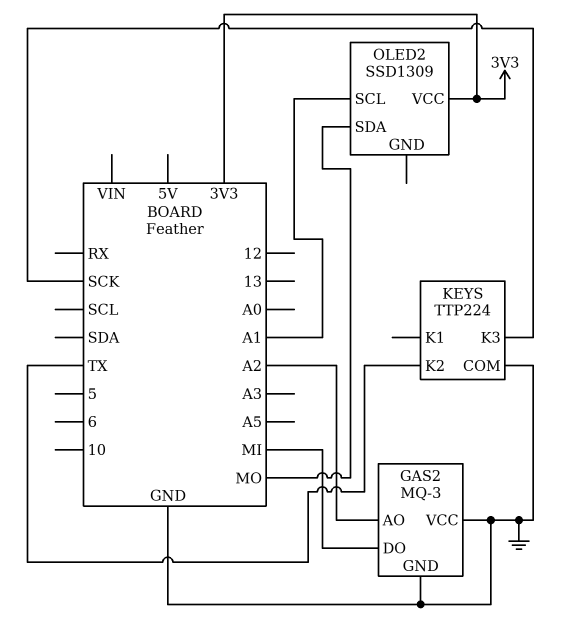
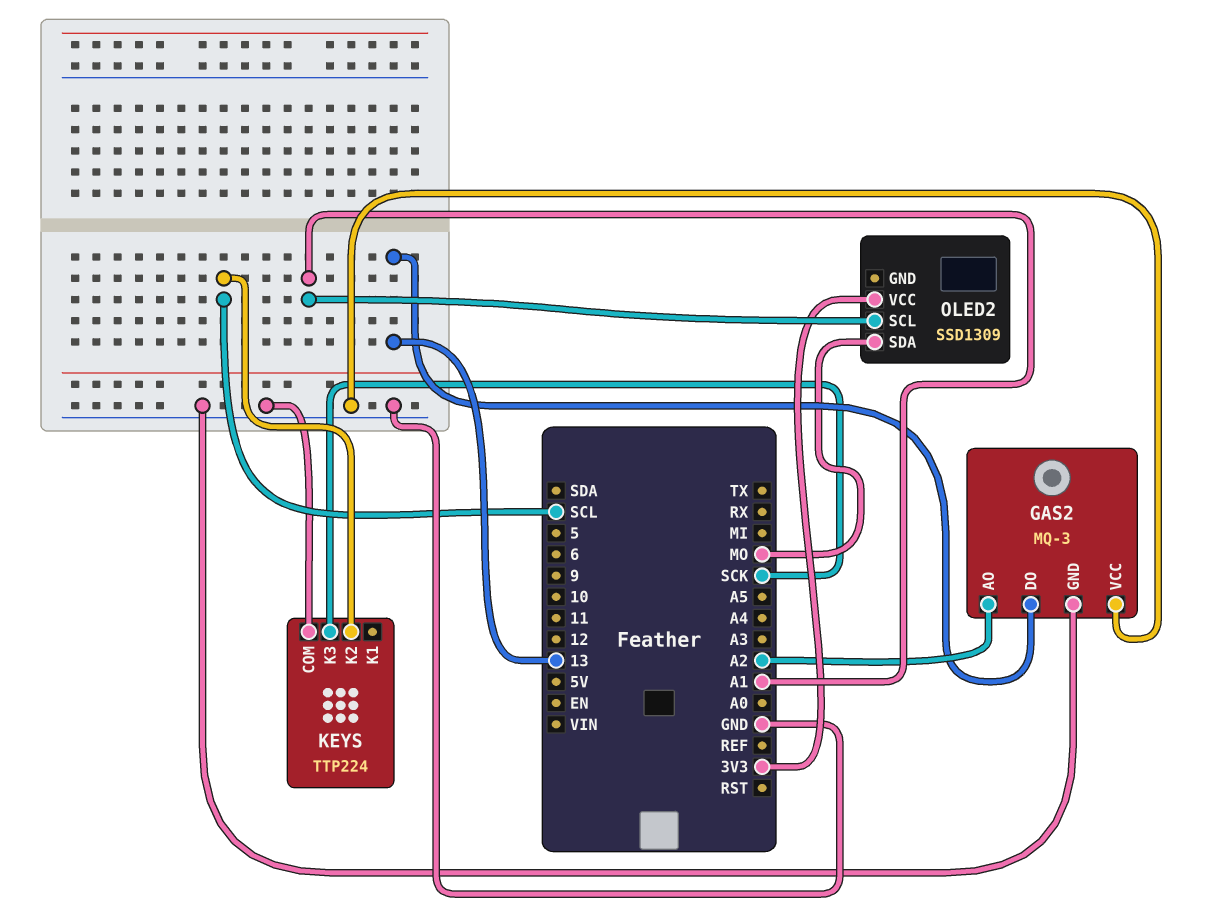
GAS2 pin DO: MI -> 13
KEYS pin K2: TX -> SCL

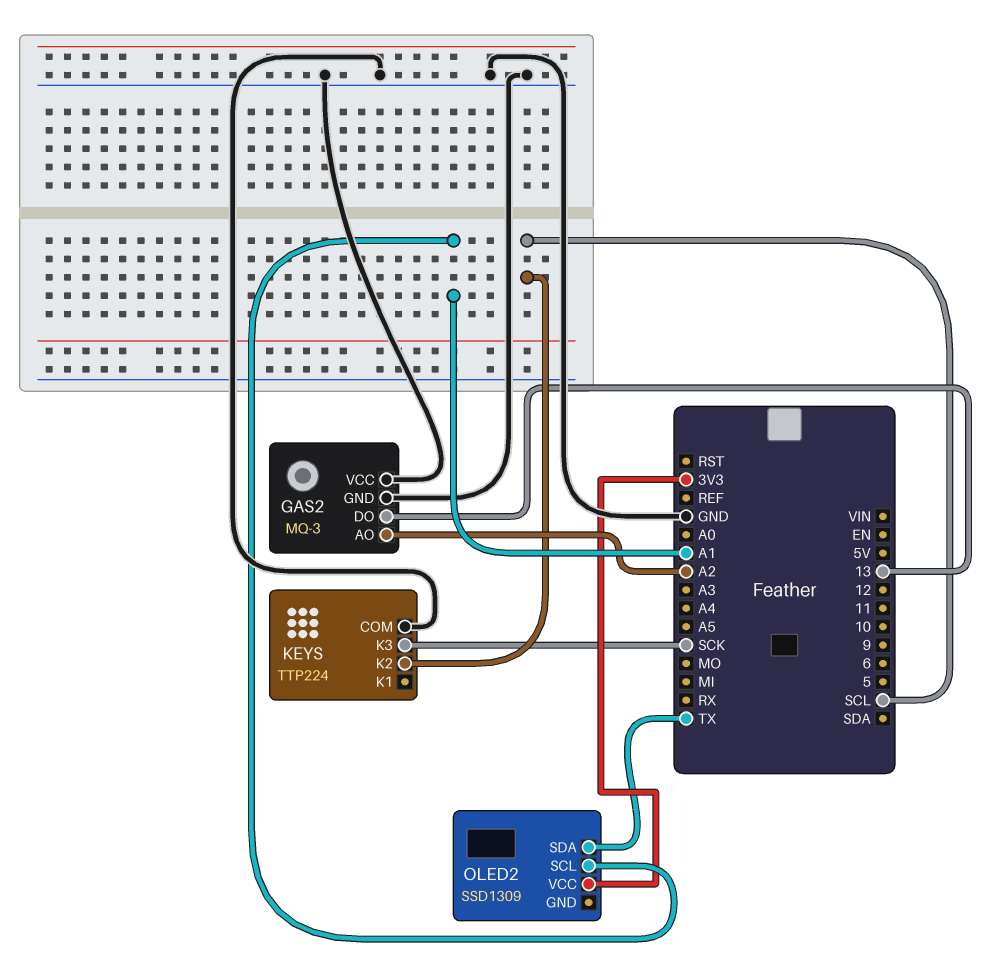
OLED2 pin SDA: MO -> TX

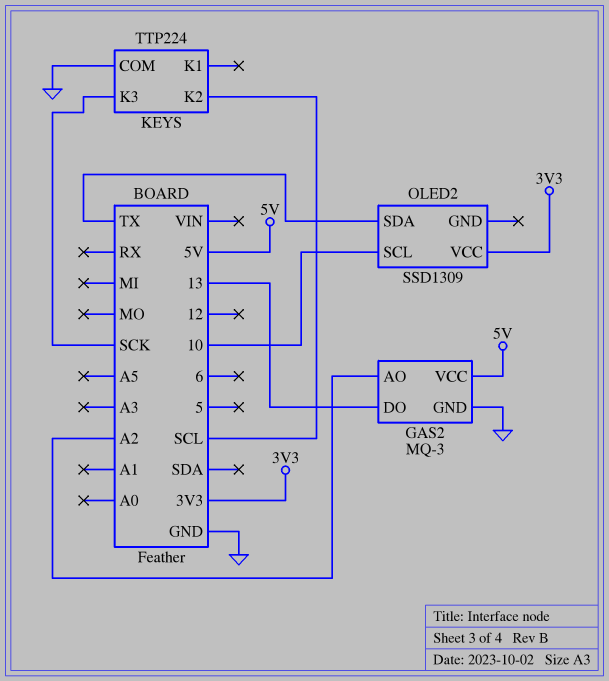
GAS2 pin VCC: GND -> 5V
OLED2 pin SCL: A1 -> 10

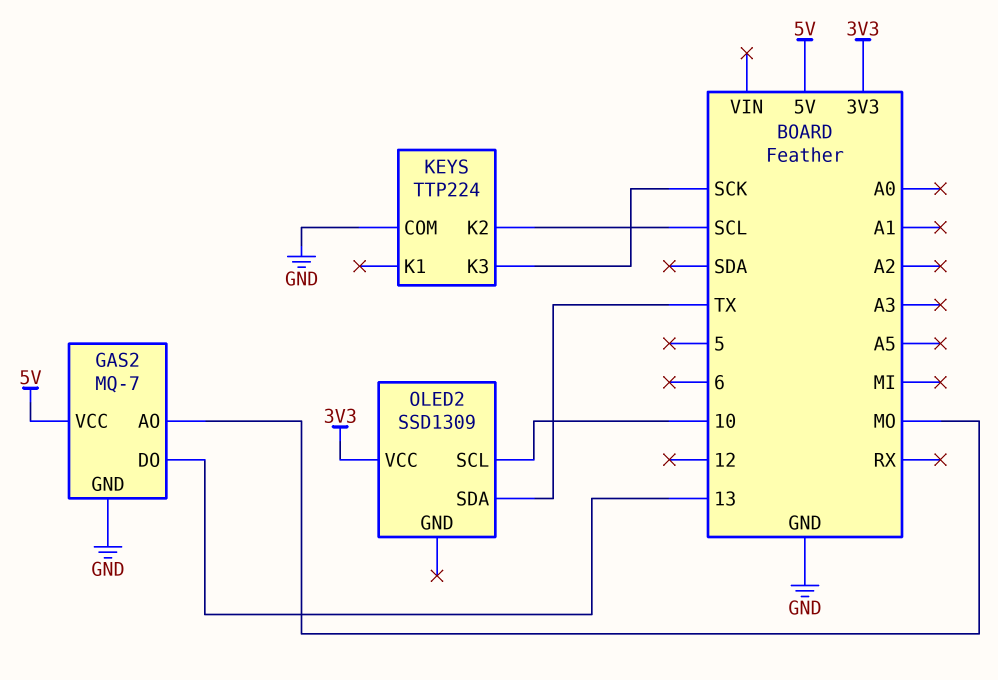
GAS2: MQ-3 -> MQ-7
GAS2 pin AO: A2 -> MO

